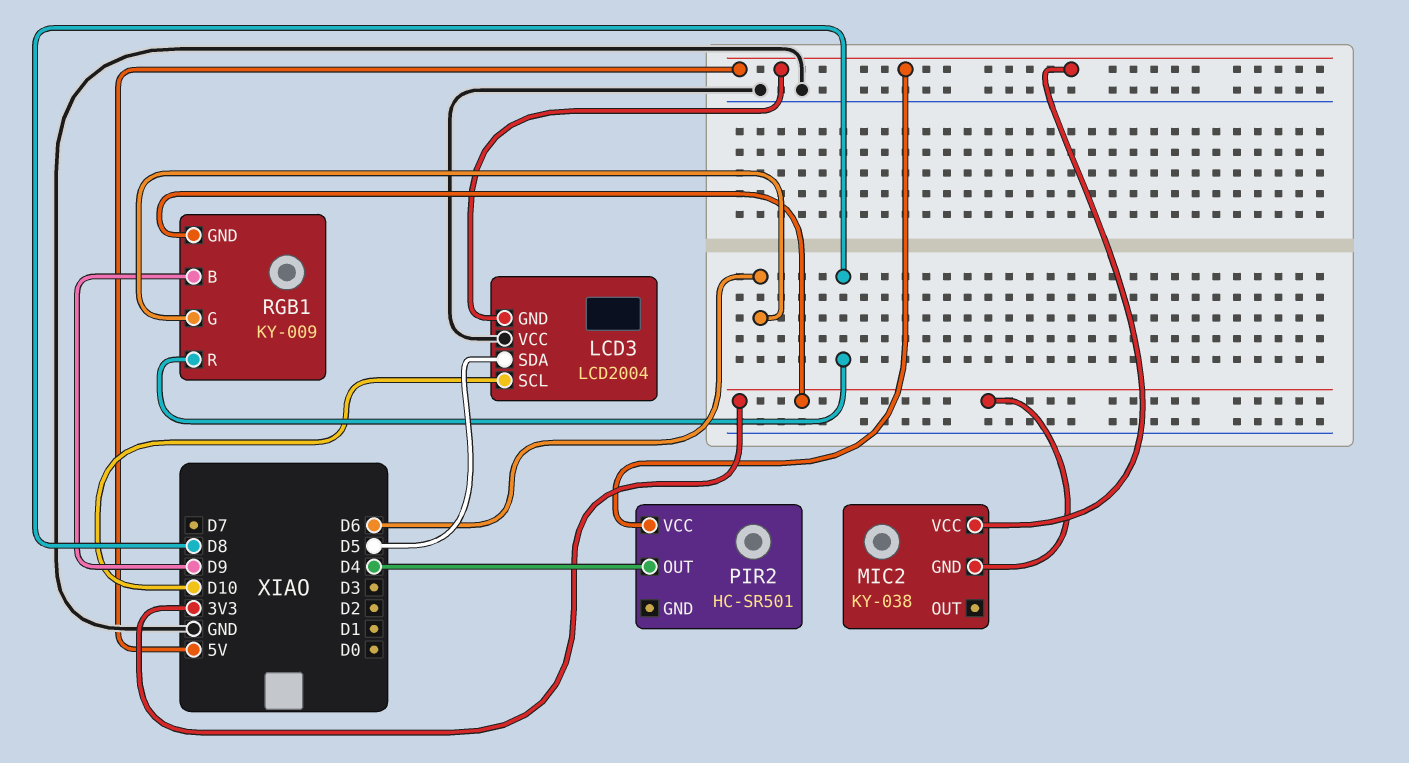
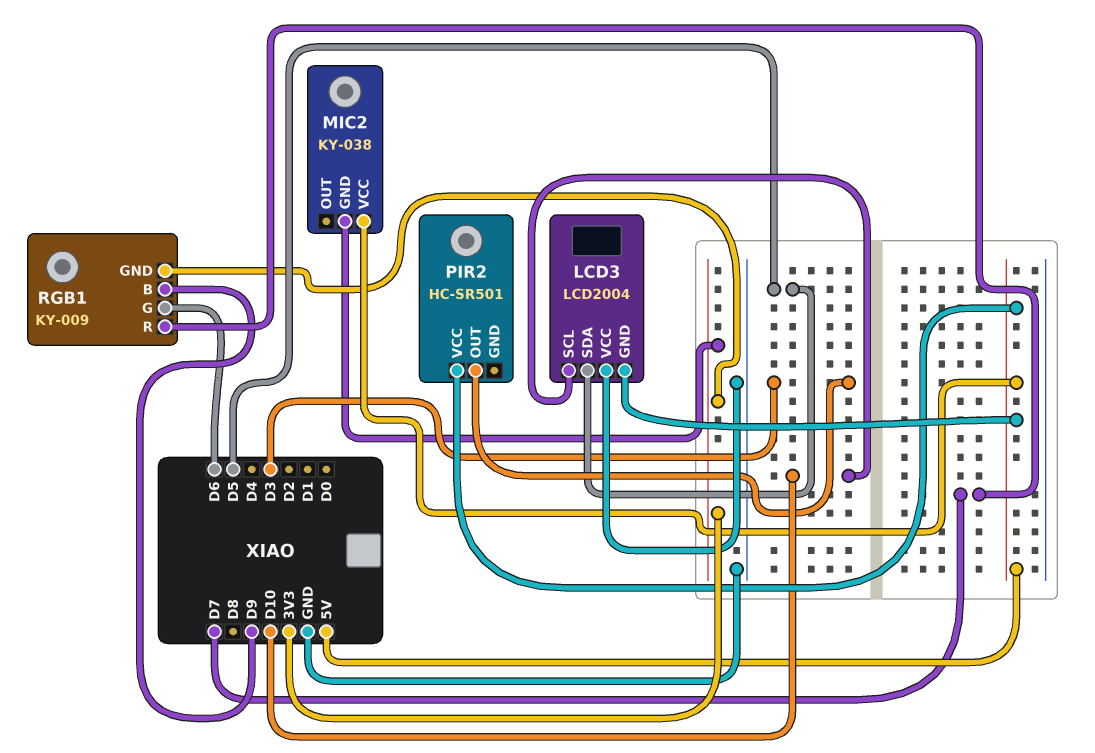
PIR2 pin OUT: D4 -> D3
RGB1 pin R: D8 -> D7

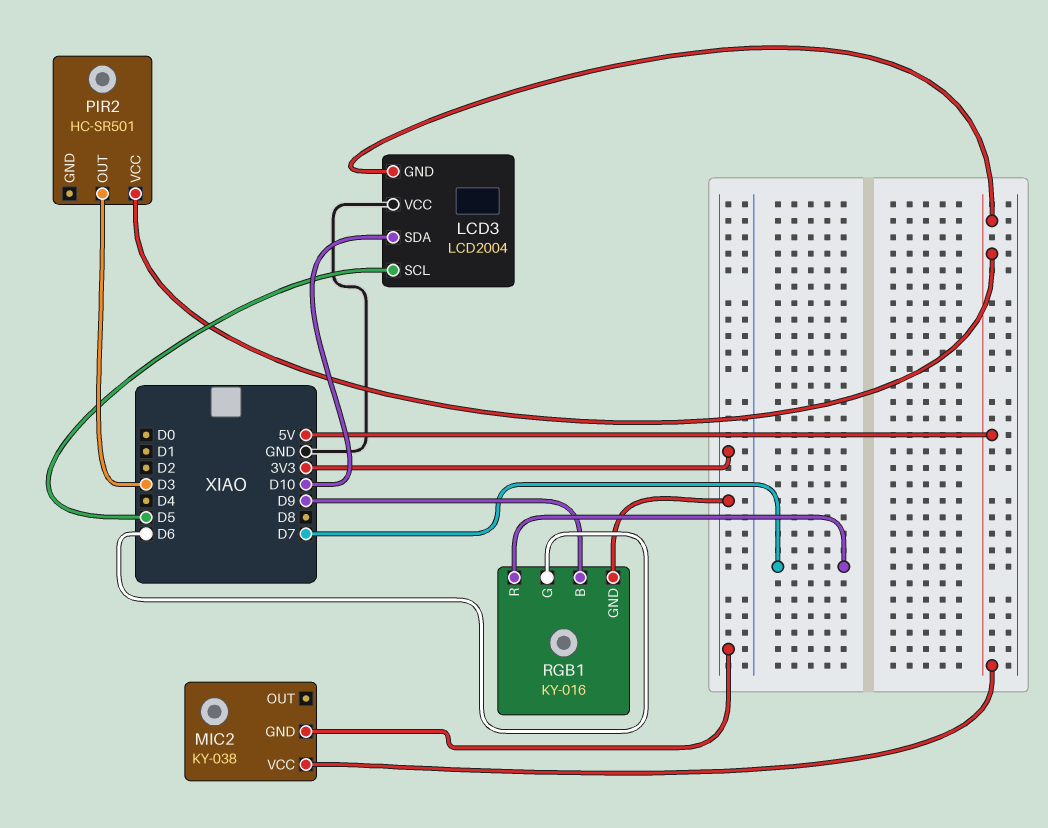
LCD3 pin SCL: D10 -> D5
LCD3 pin SDA: D5 -> D10
RGB1: KY-009 -> KY-016

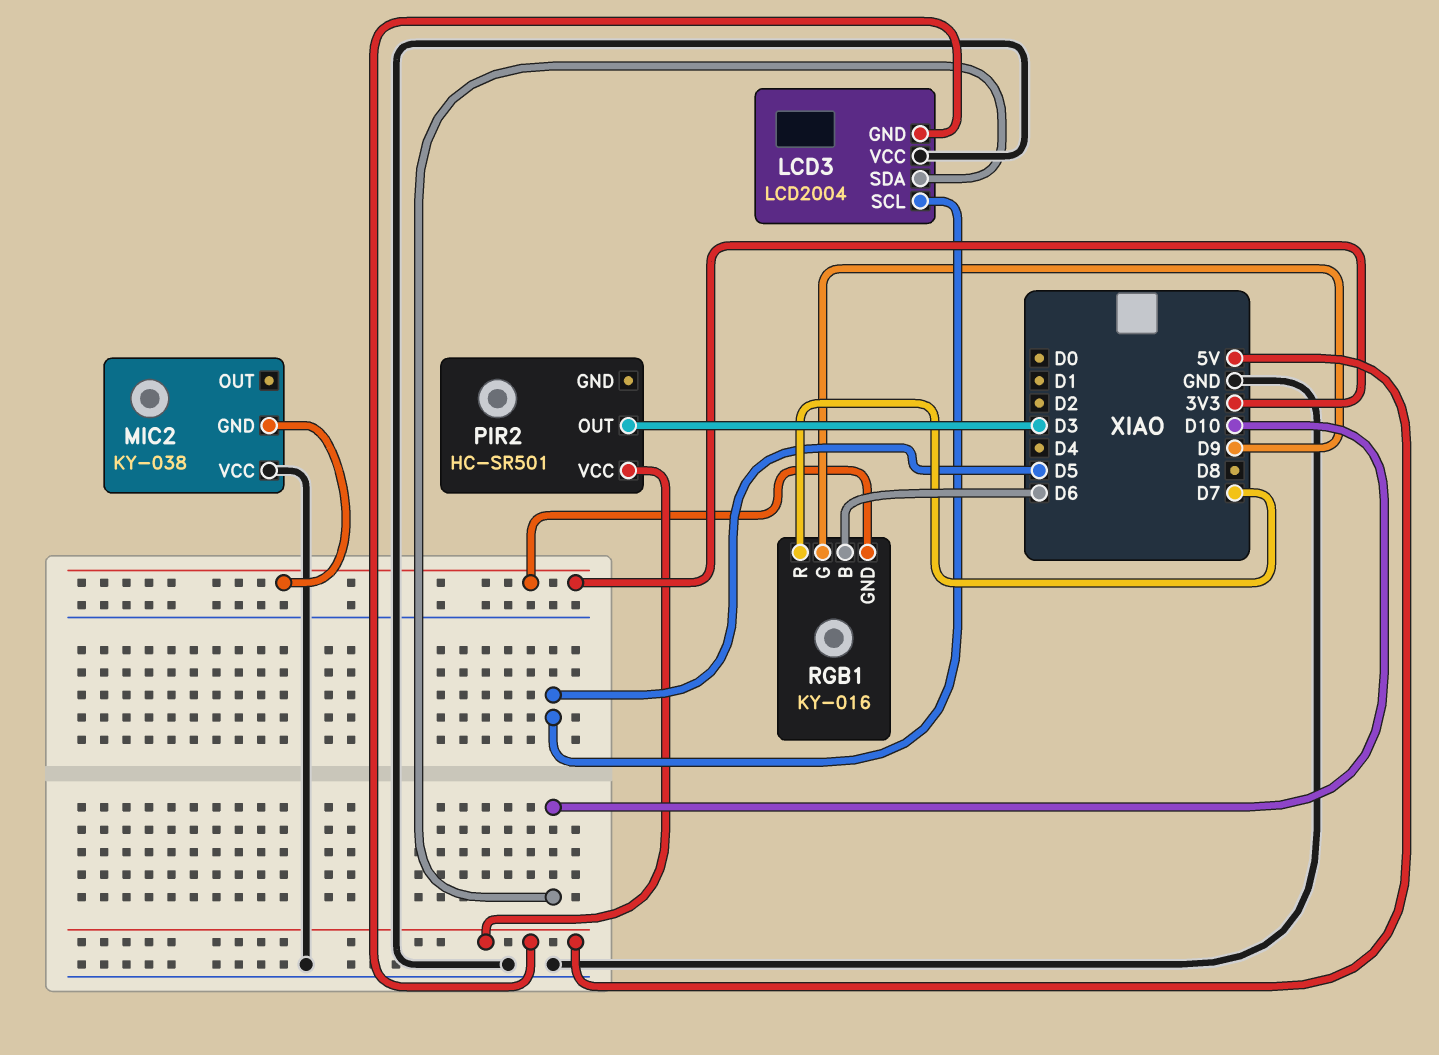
MIC2 pin VCC: 5V -> GND
RGB1 pin B: D9 -> D6
RGB1 pin G: D6 -> D9

